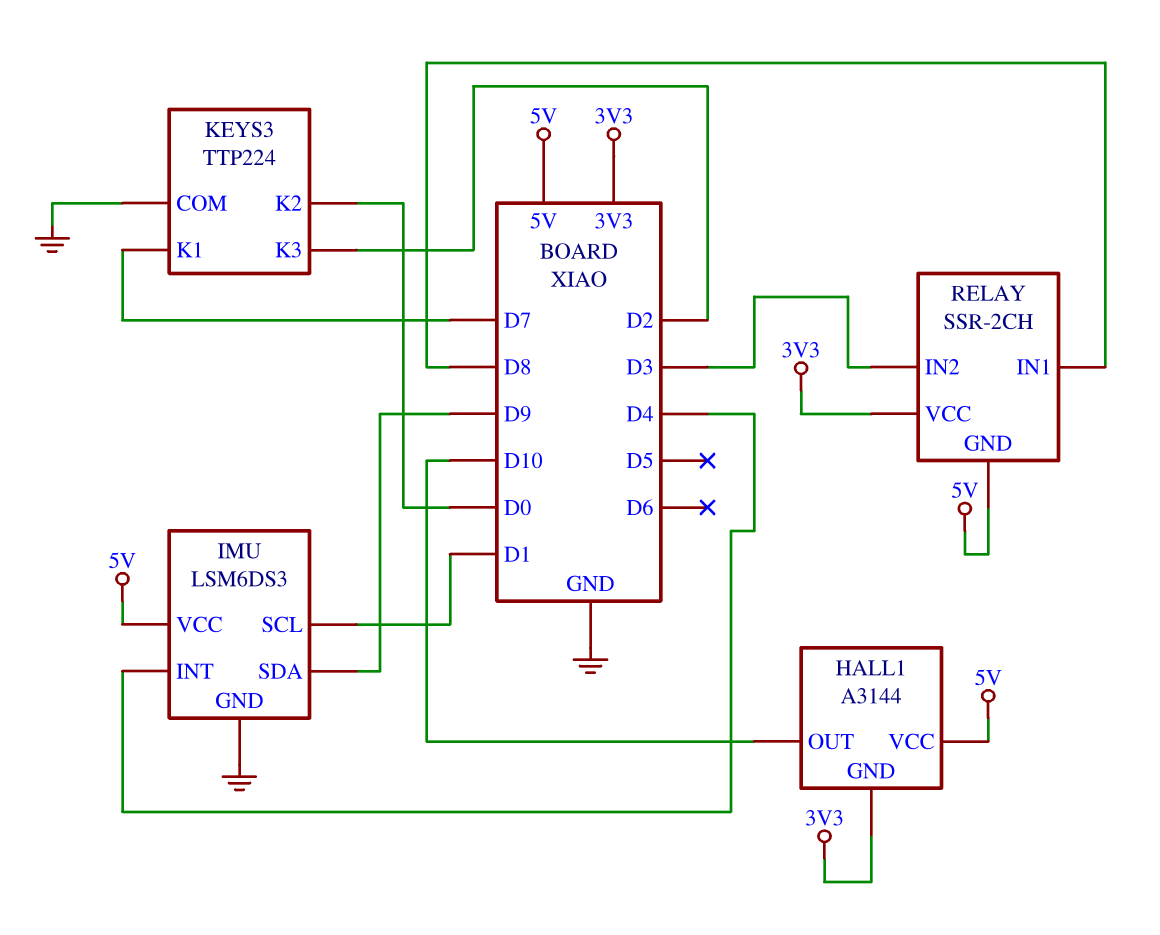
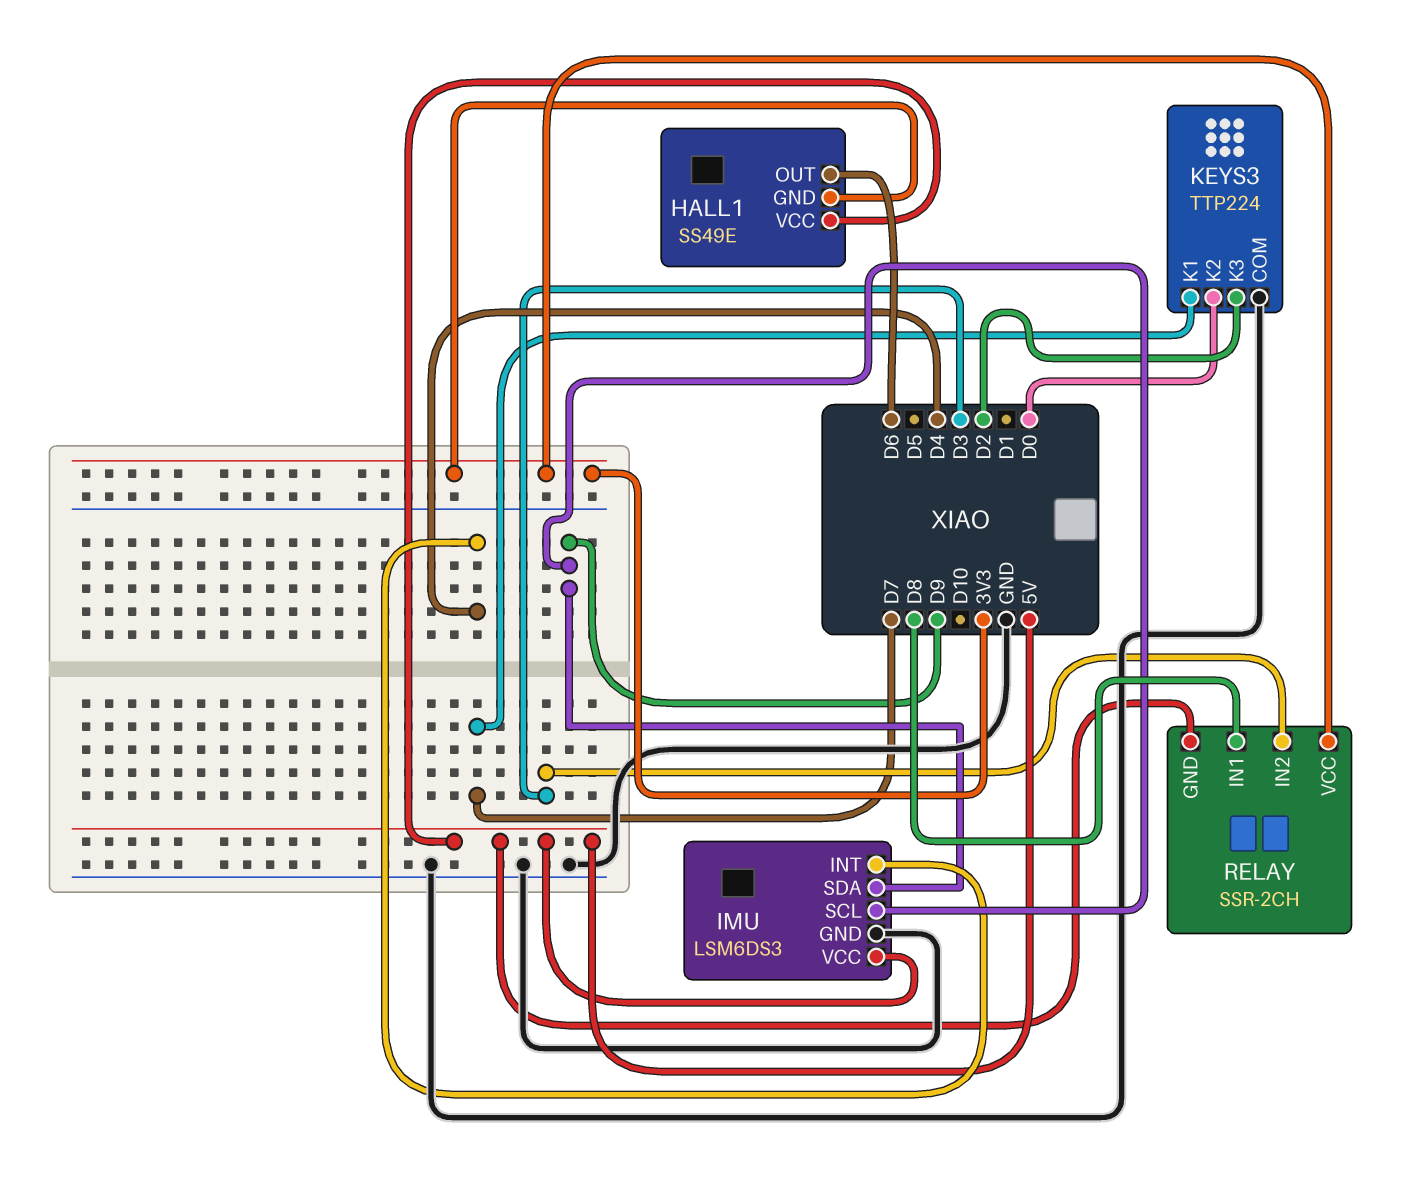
HALL1: A3144 -> SS49E
HALL1 pin OUT: D10 -> D6
IMU pin SCL: D1 -> D9

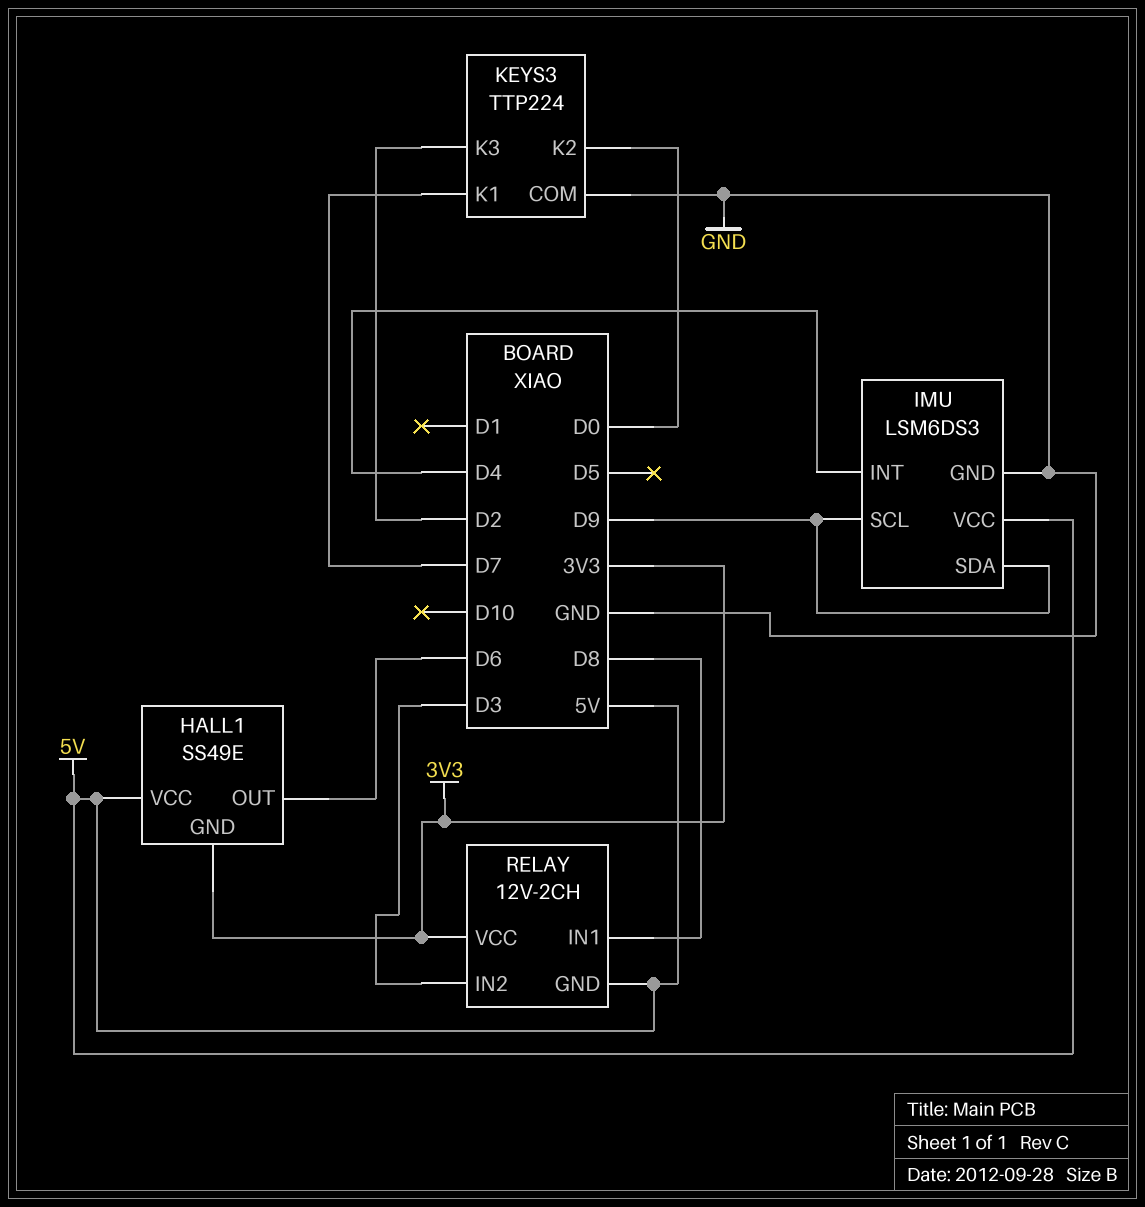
RELAY: SSR-2CH -> 12V-2CH

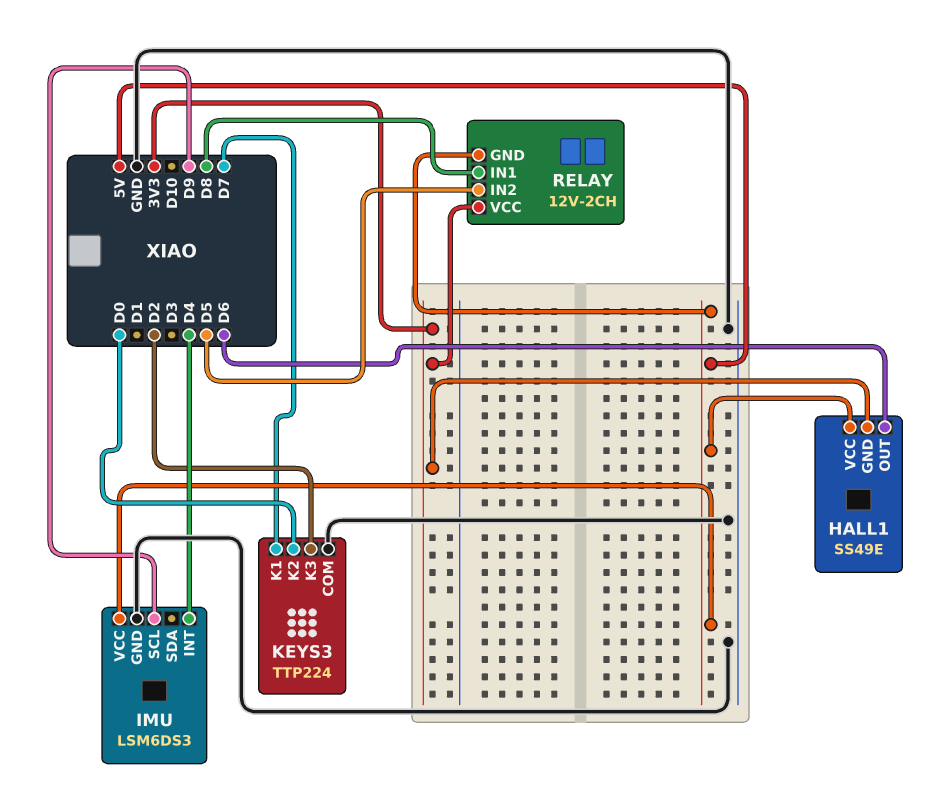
IMU pin SDA: D9 -> none
RELAY pin IN2: D3 -> D5

